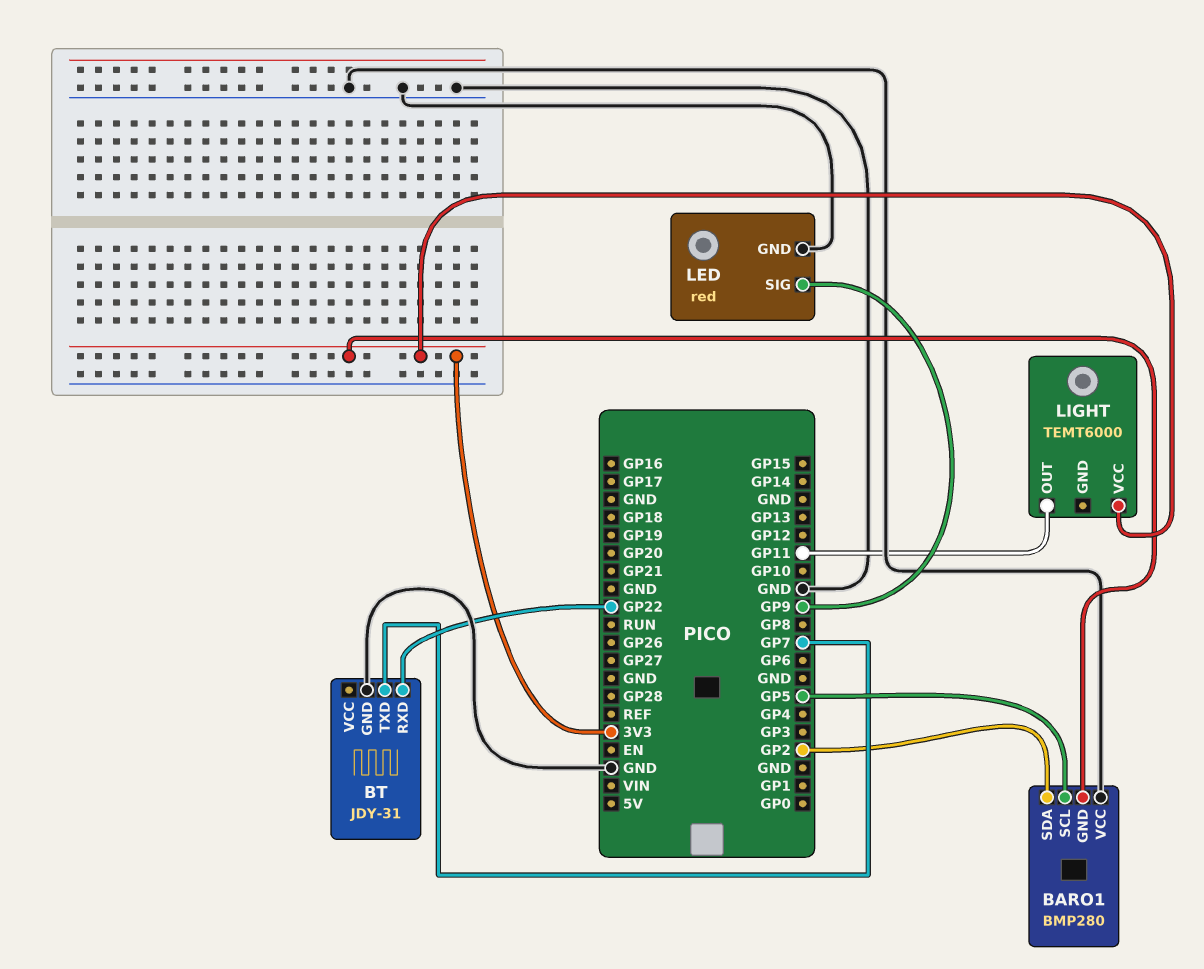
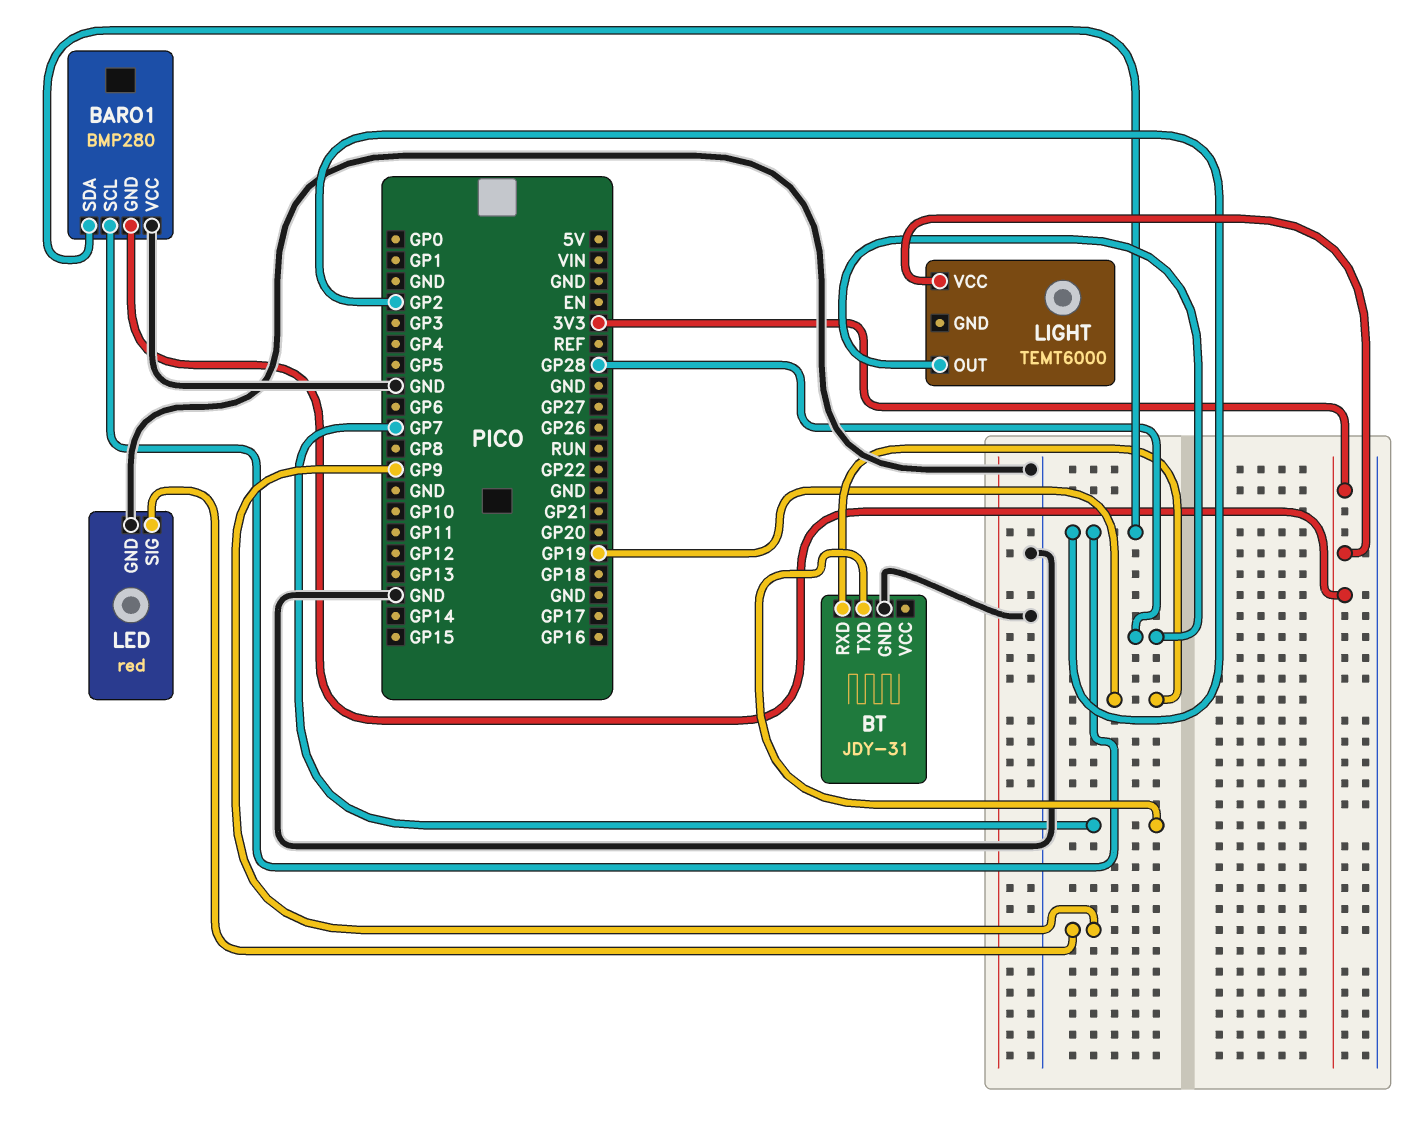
BARO1 pin SCL: GP5 -> GP2
BT pin RXD: GP22 -> GP19
LIGHT pin OUT: GP11 -> GP28

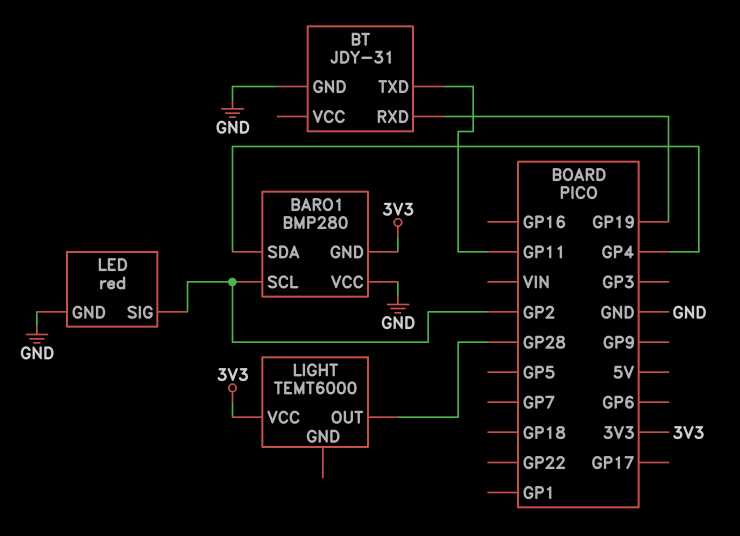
BARO1 pin SDA: GP2 -> GP4
BT pin TXD: GP7 -> GP11
LED pin SIG: GP9 -> GP2

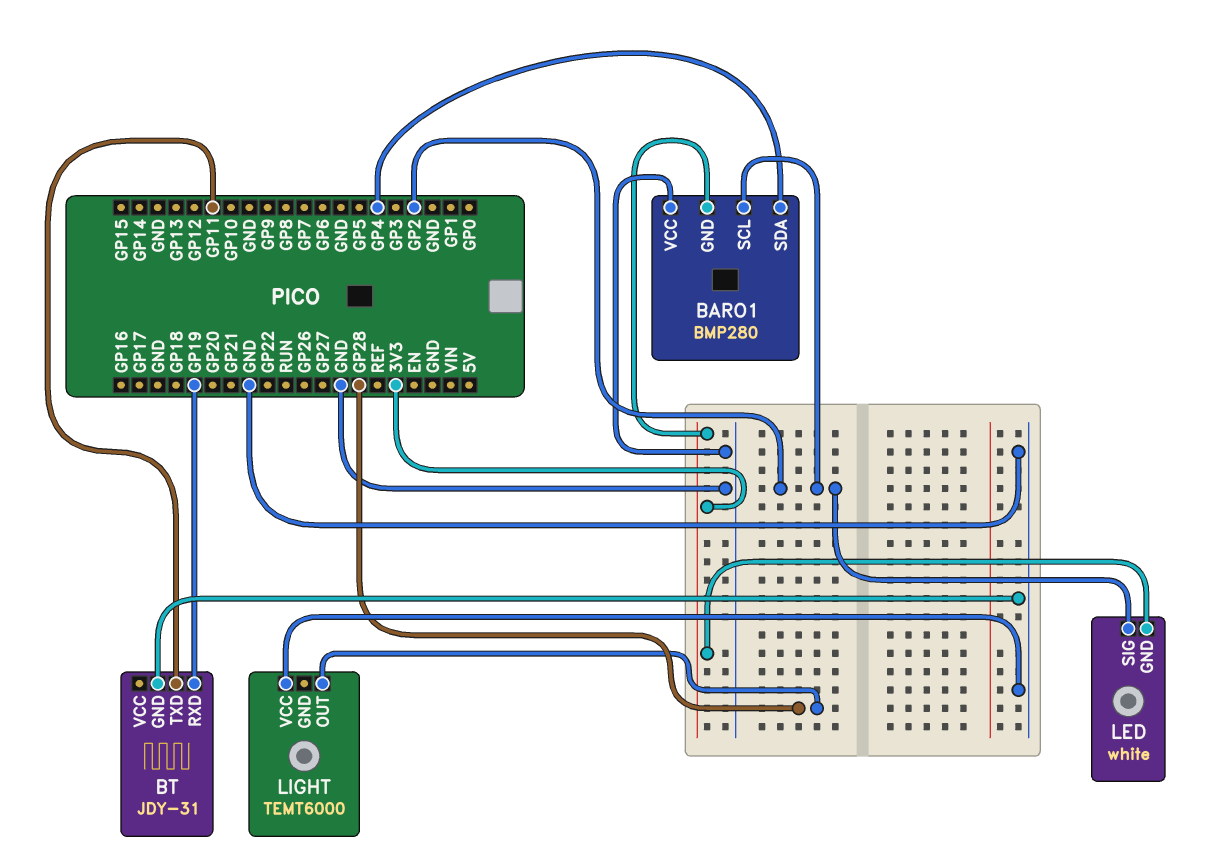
LED: red -> white
LED pin GND: GND -> 3V3
LIGHT pin VCC: 3V3 -> GND

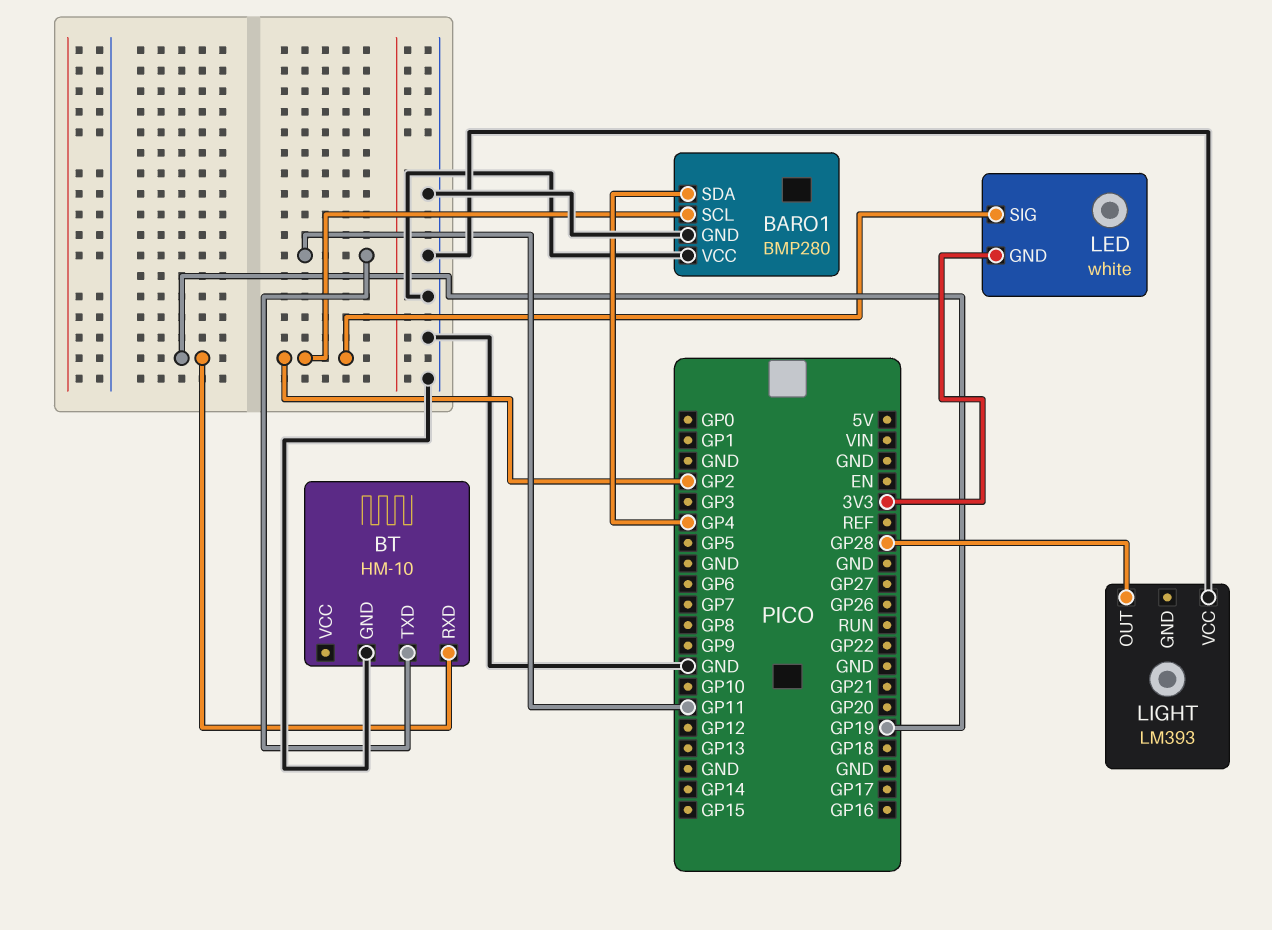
BARO1 pin GND: 3V3 -> GND
BT: JDY-31 -> HM-10
LIGHT: TEMT6000 -> LM393

